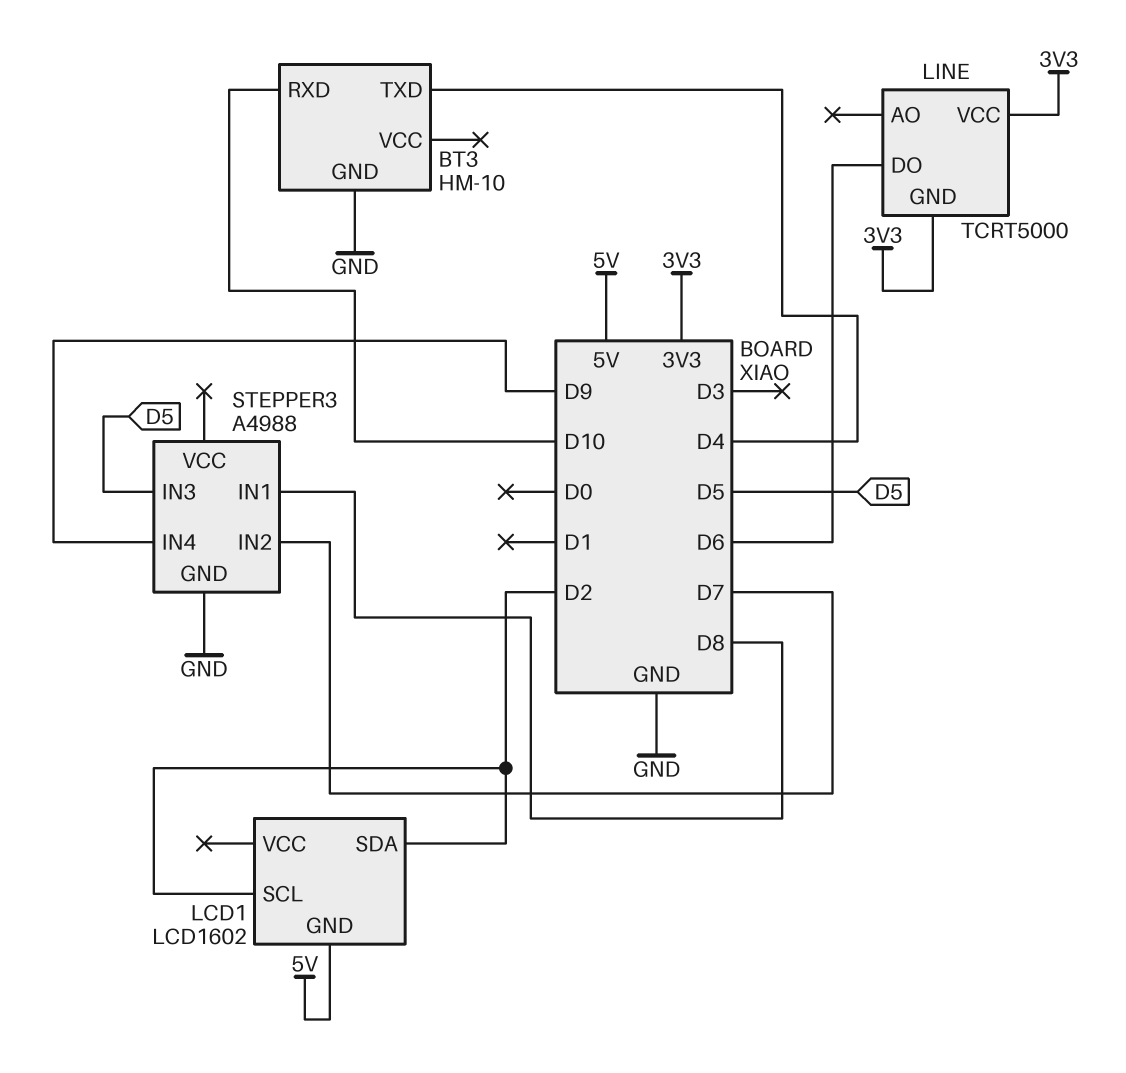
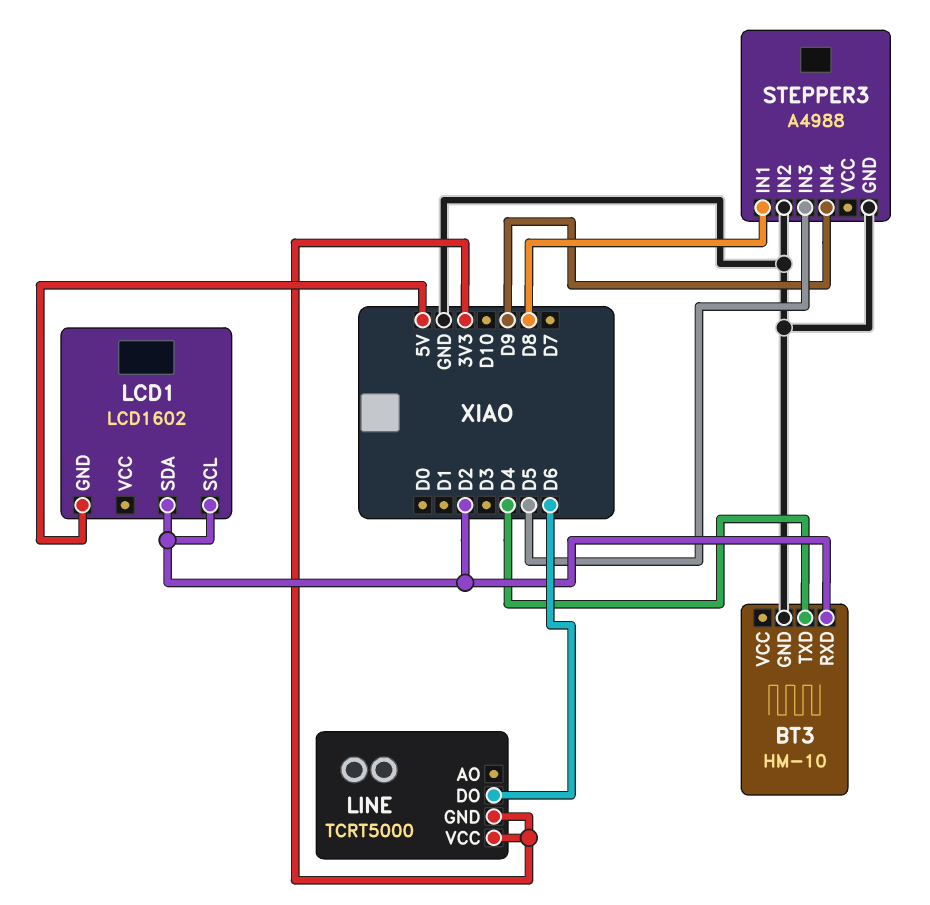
BT3 pin RXD: D10 -> D2
STEPPER3 pin IN2: D7 -> GND

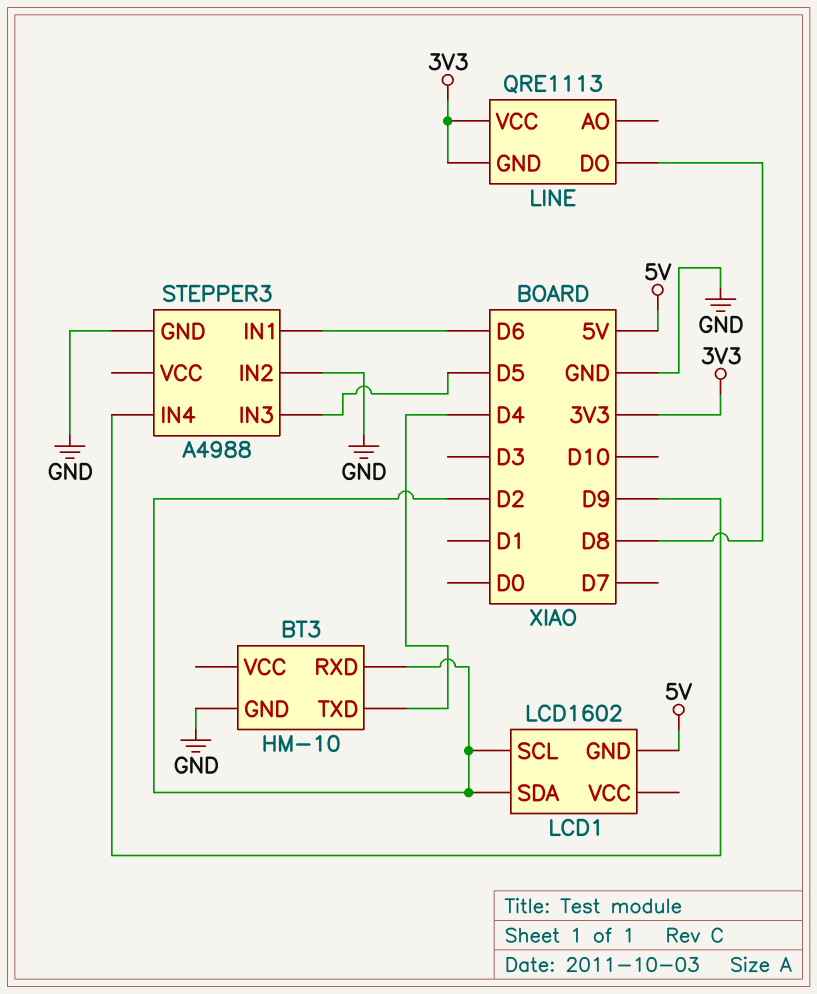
LINE: TCRT5000 -> QRE1113
LINE pin DO: D6 -> D8
STEPPER3 pin IN1: D8 -> D6

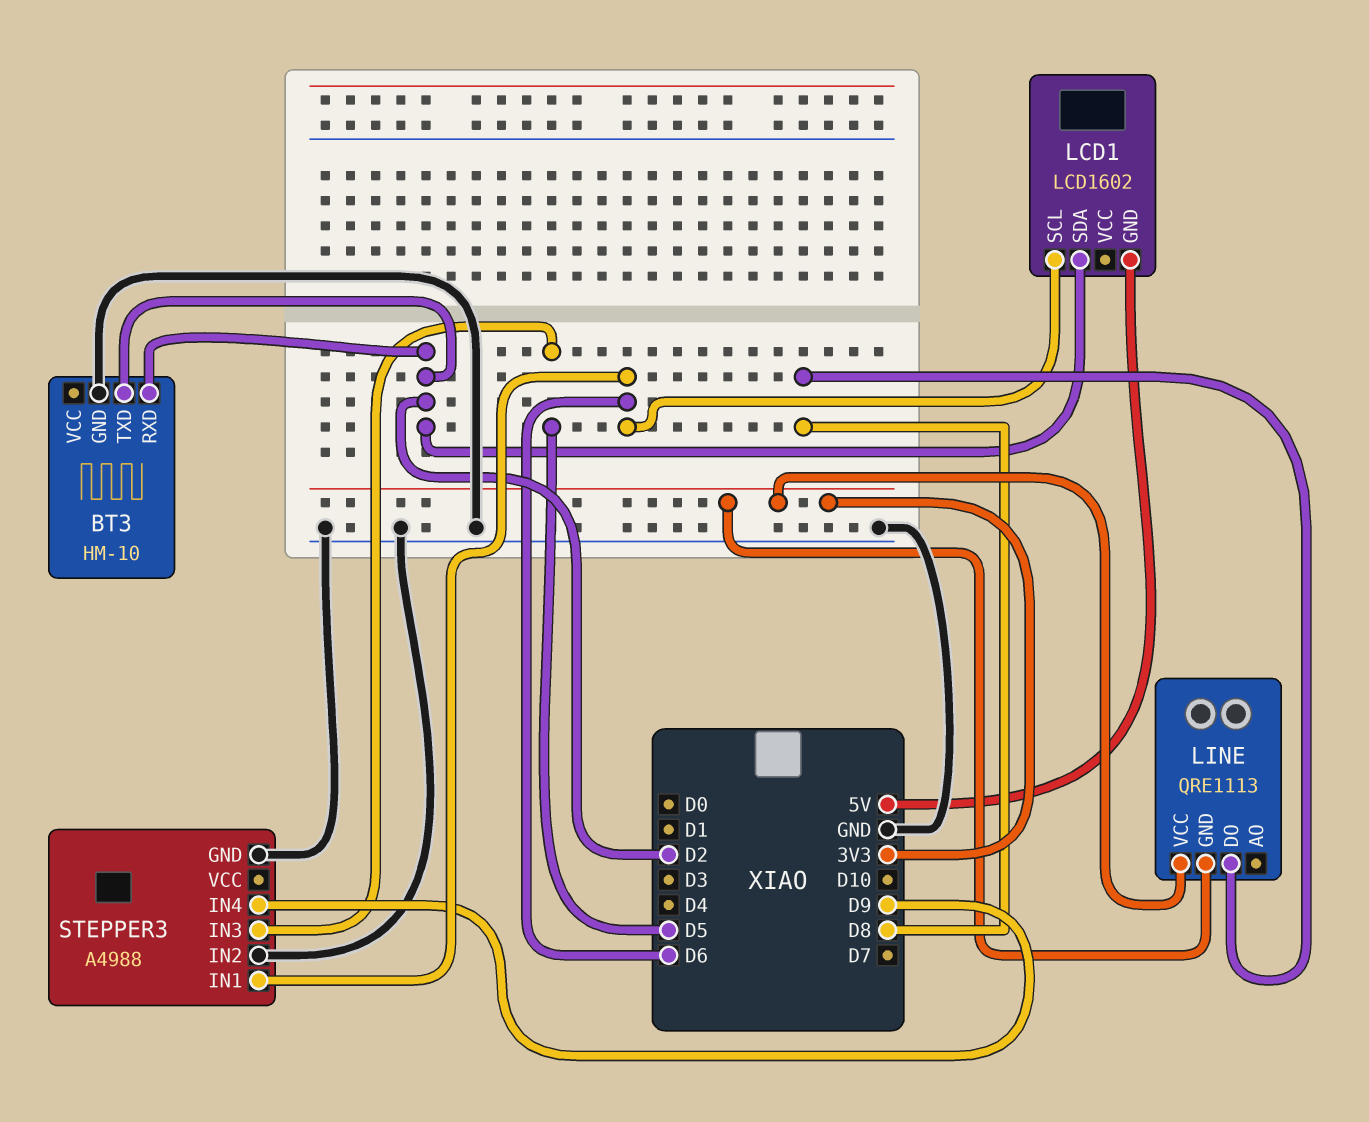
BT3 pin TXD: D4 -> D2
LCD1 pin SCL: D2 -> D6

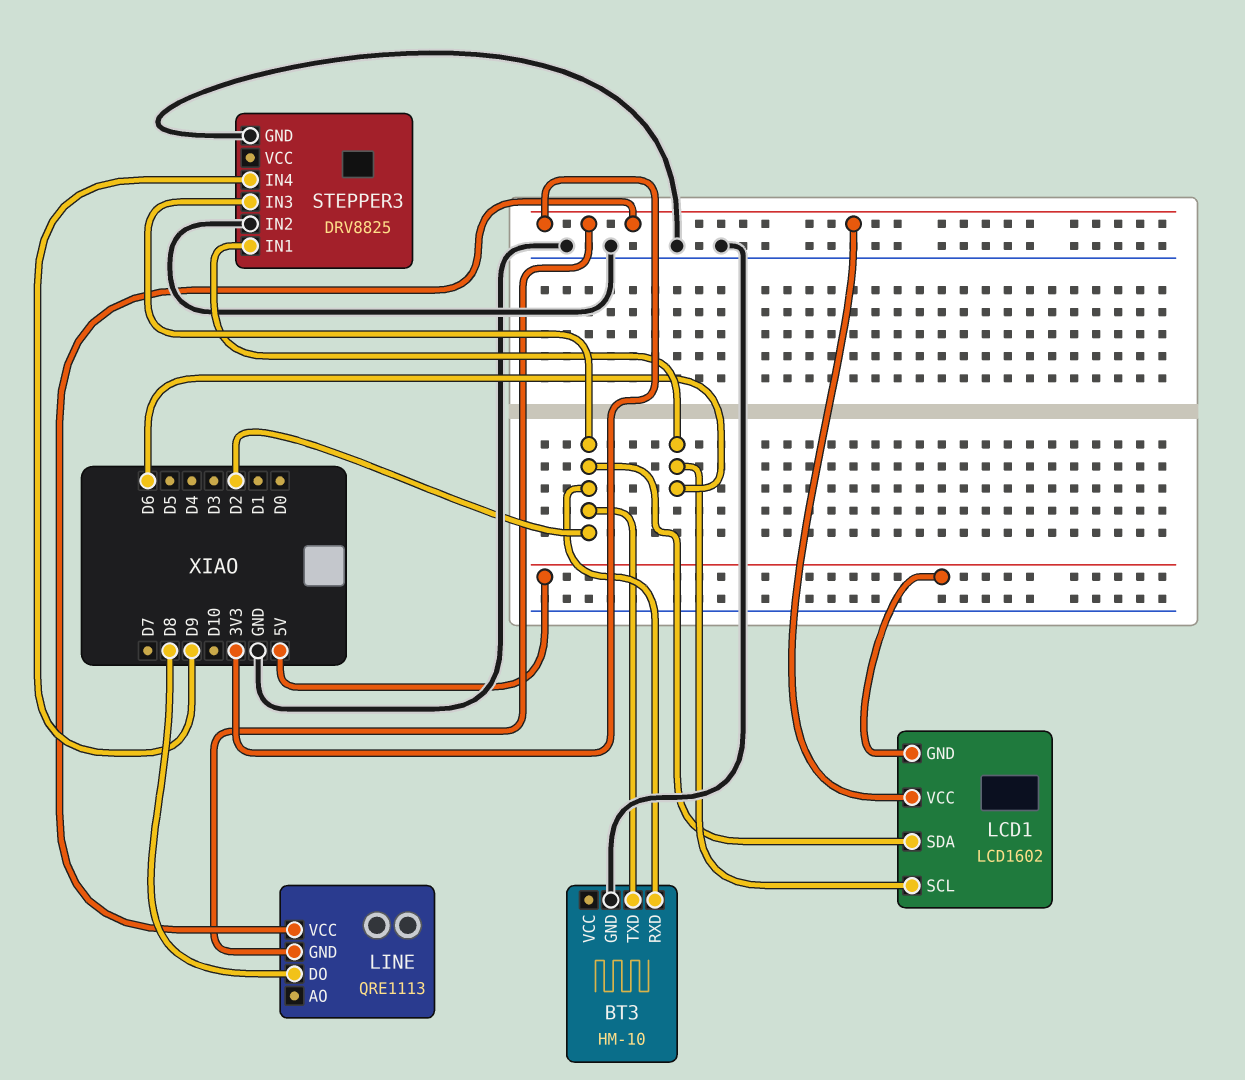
LCD1 pin VCC: none -> 3V3
STEPPER3: A4988 -> DRV8825
STEPPER3 pin IN3: D5 -> D2

